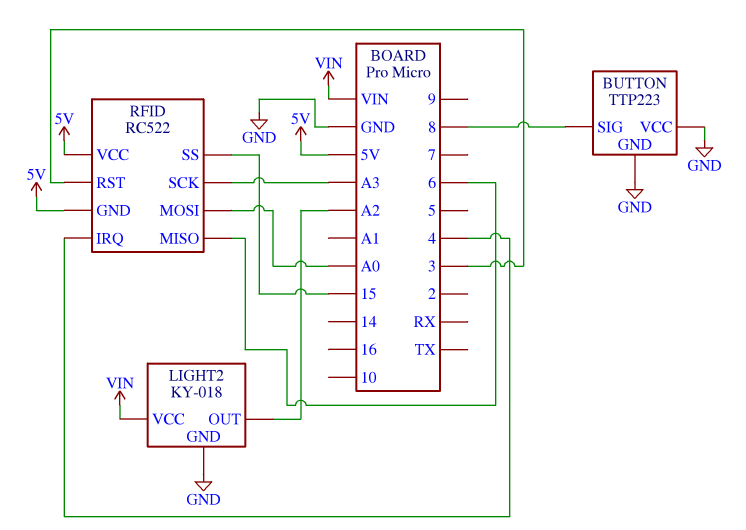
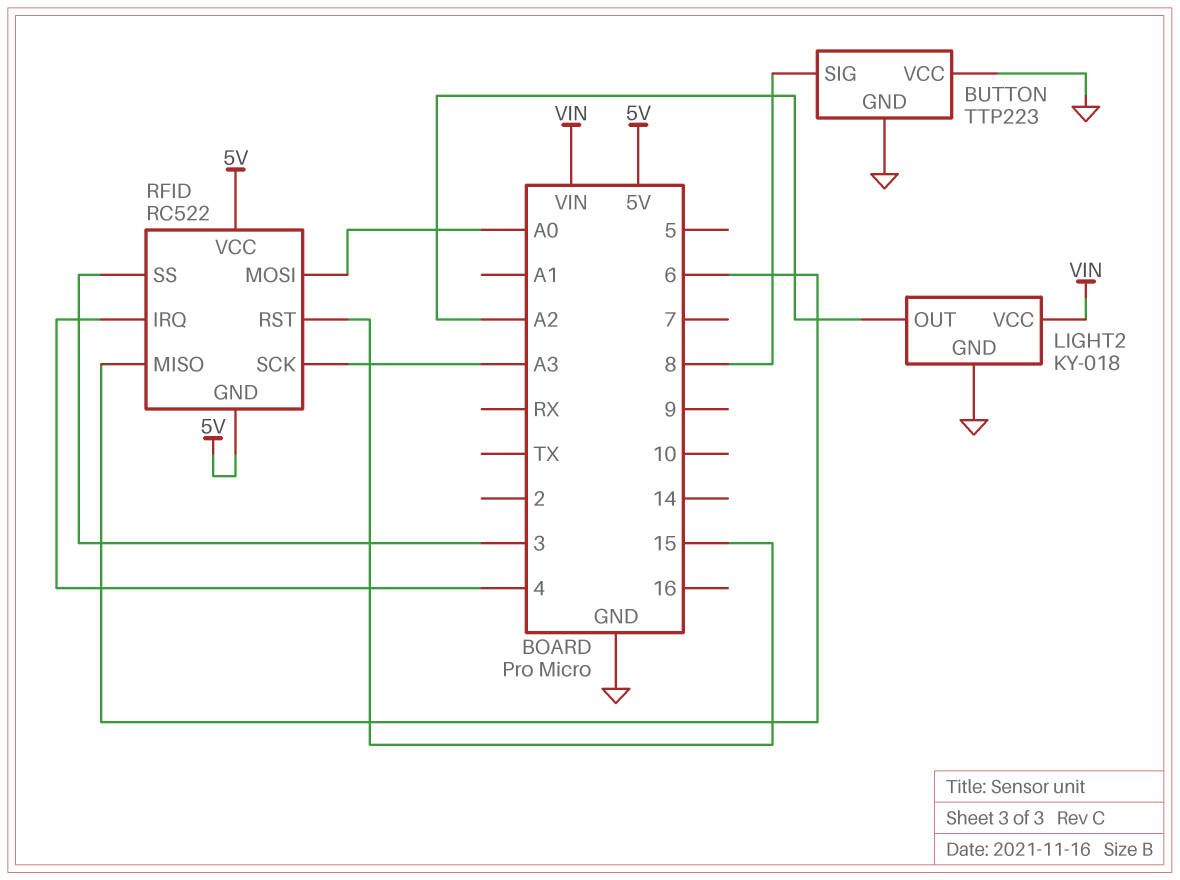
RFID pin RST: 3 -> 15
RFID pin SS: 15 -> 3

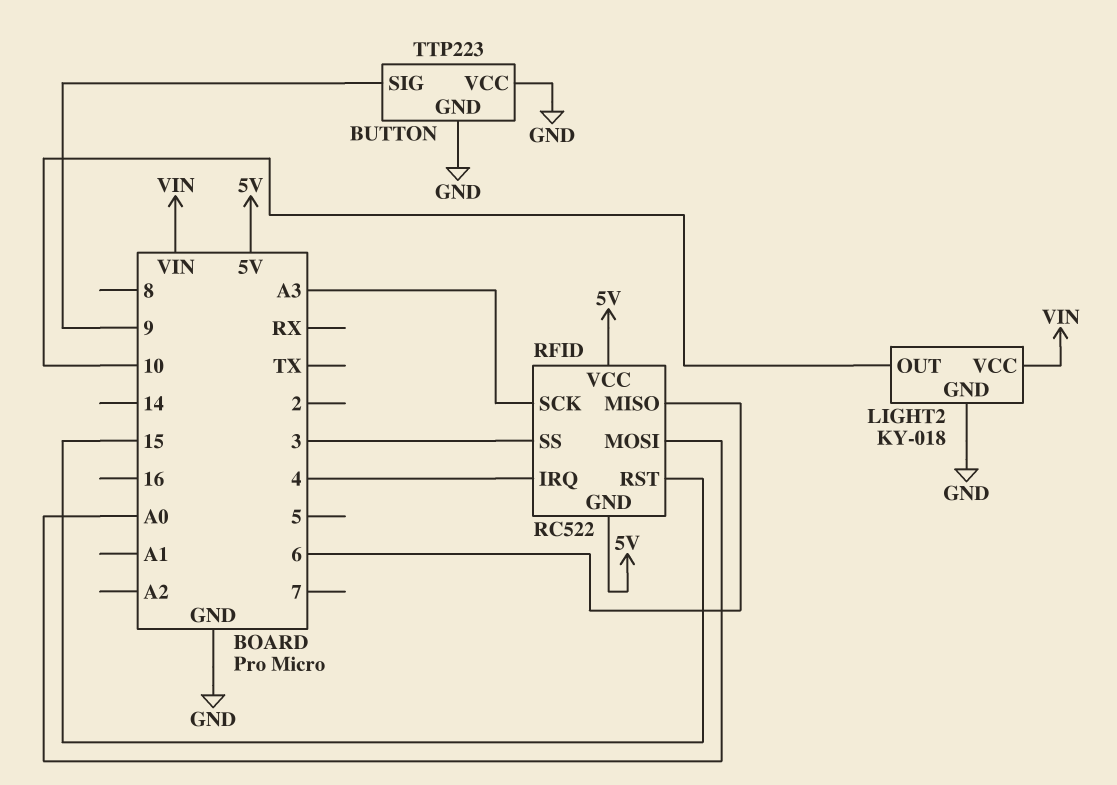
BUTTON pin SIG: 8 -> 9
LIGHT2 pin OUT: A2 -> 10

